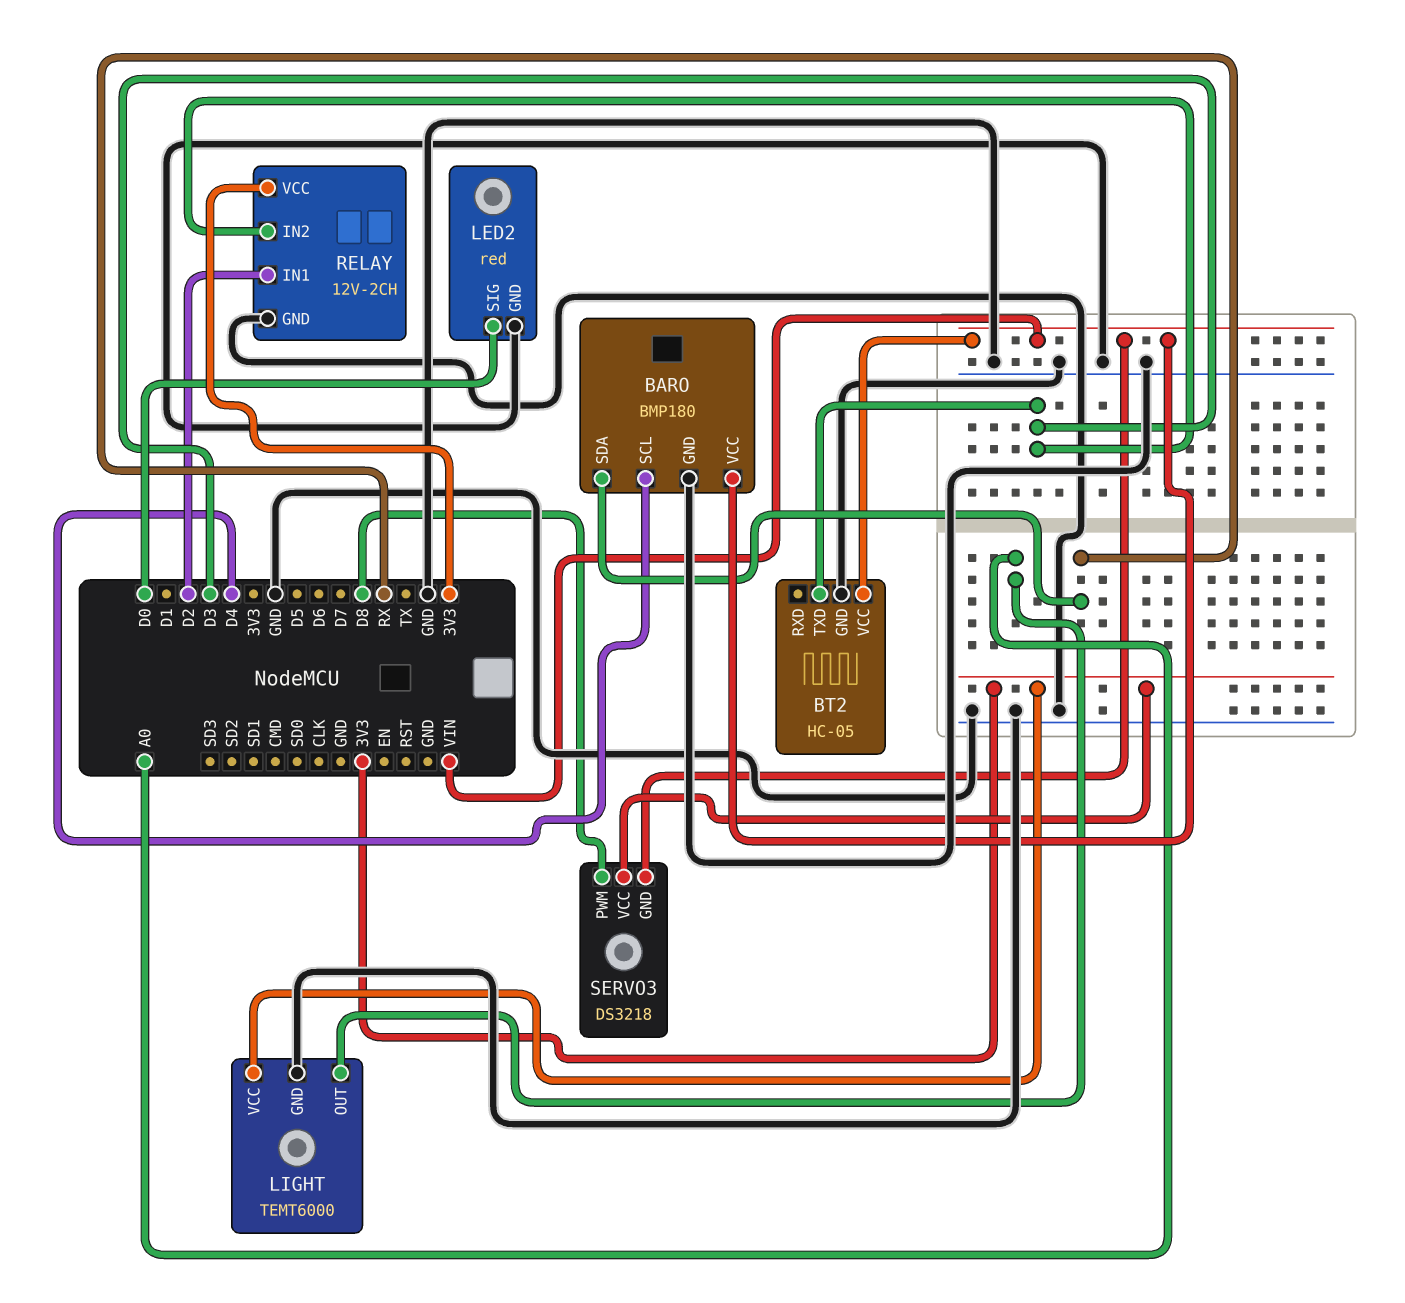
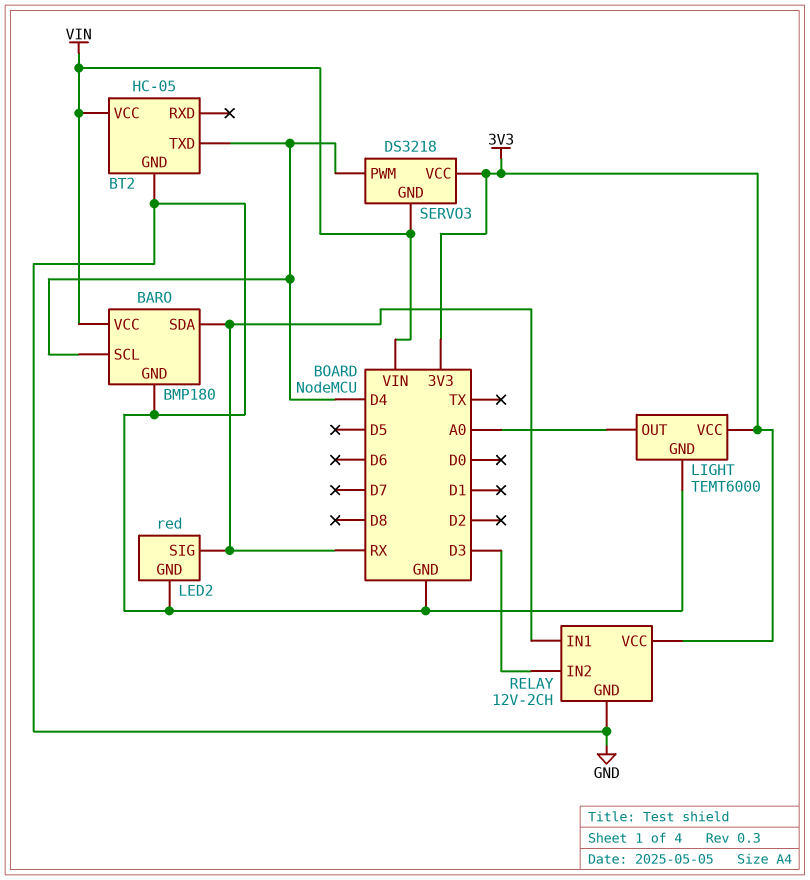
BT2 pin TXD: D3 -> D4
LED2 pin SIG: D0 -> RX
RELAY pin IN1: D2 -> RX
SERVO3 pin PWM: D8 -> D4

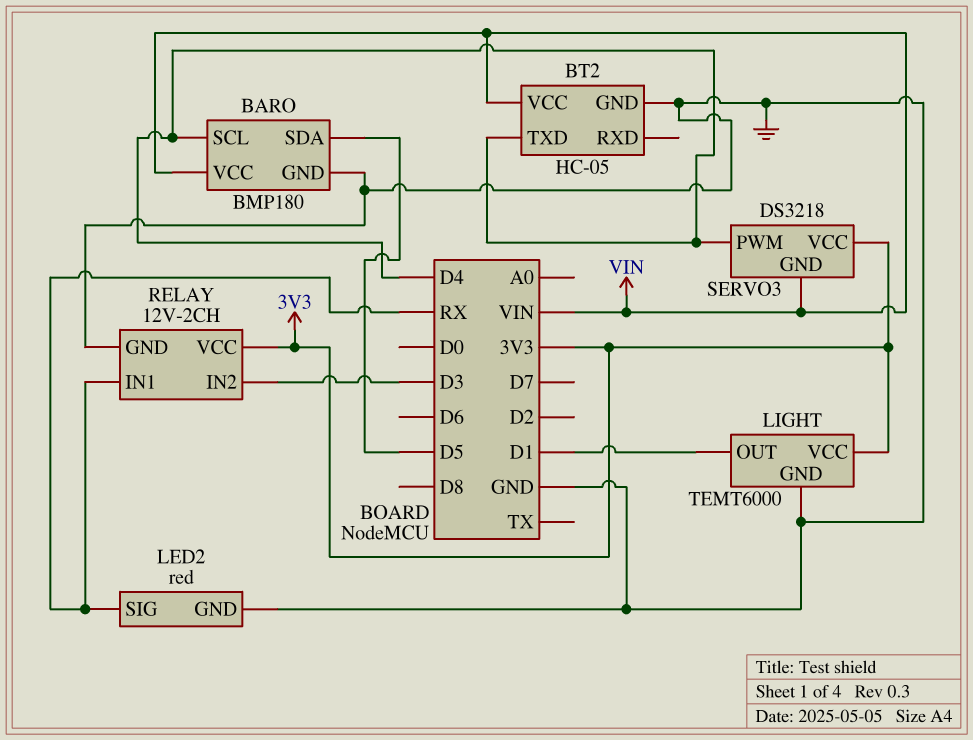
BARO pin SDA: RX -> D5
LIGHT pin OUT: A0 -> D1

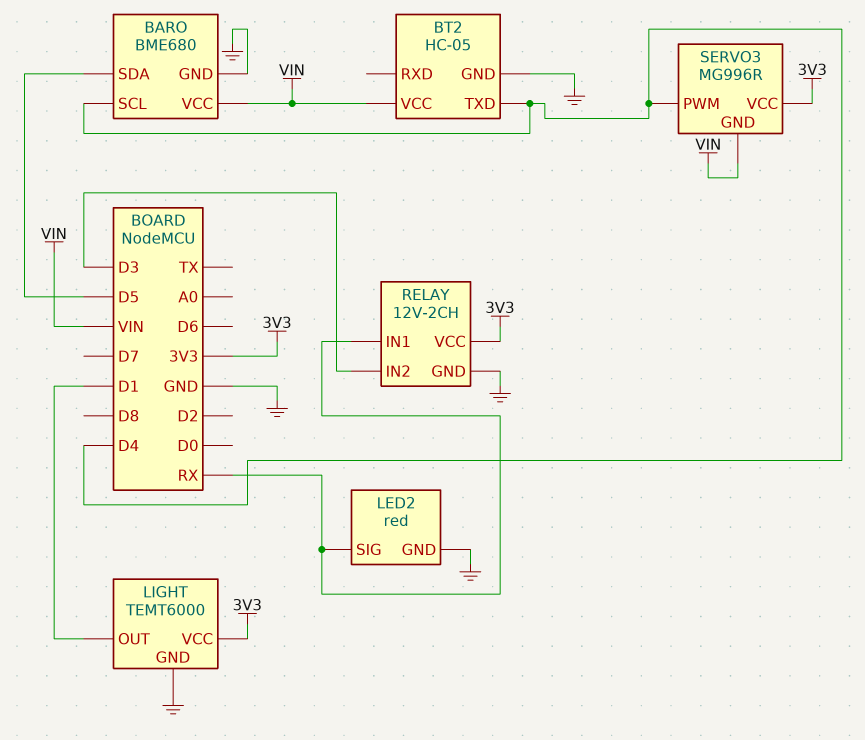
BARO: BMP180 -> BME680
SERVO3: DS3218 -> MG996R

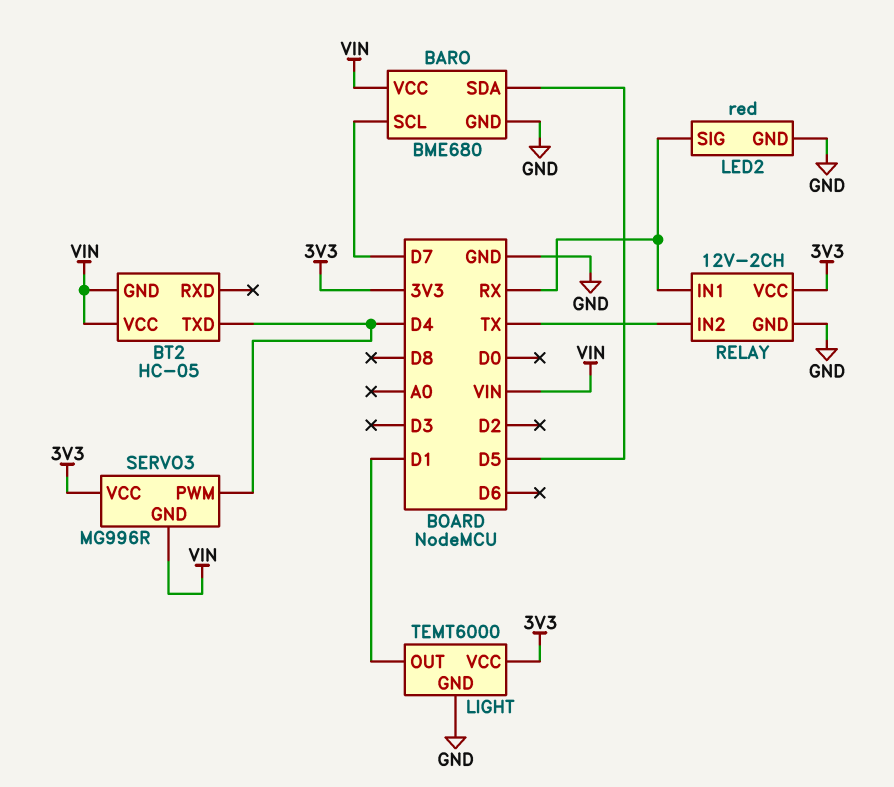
BARO pin SCL: D4 -> D7
BT2 pin GND: GND -> VIN
RELAY pin IN2: D3 -> TX

